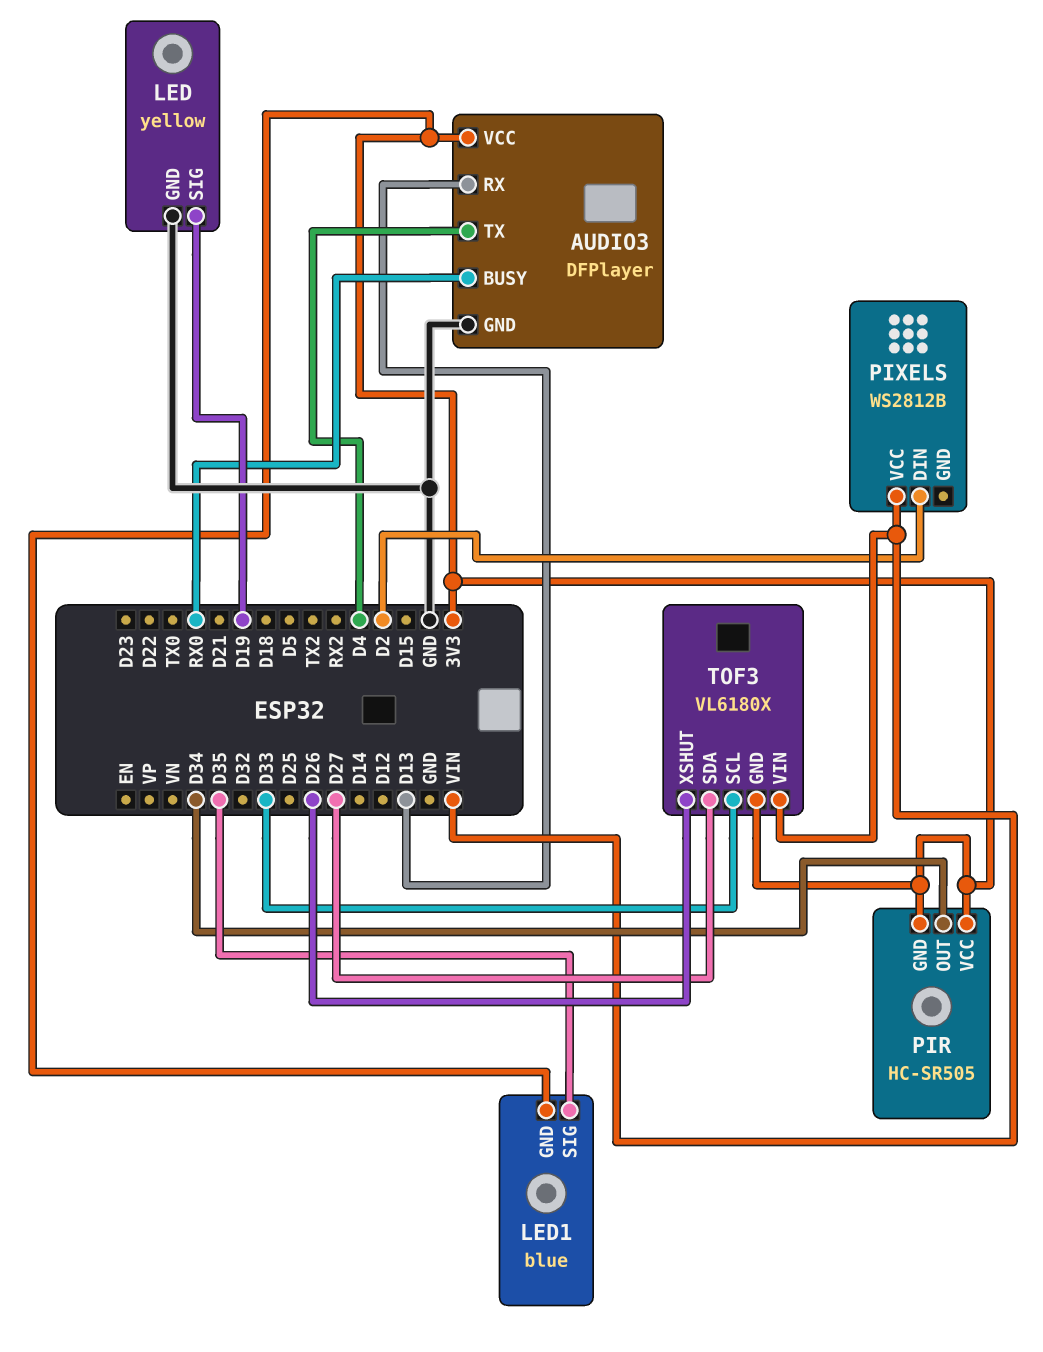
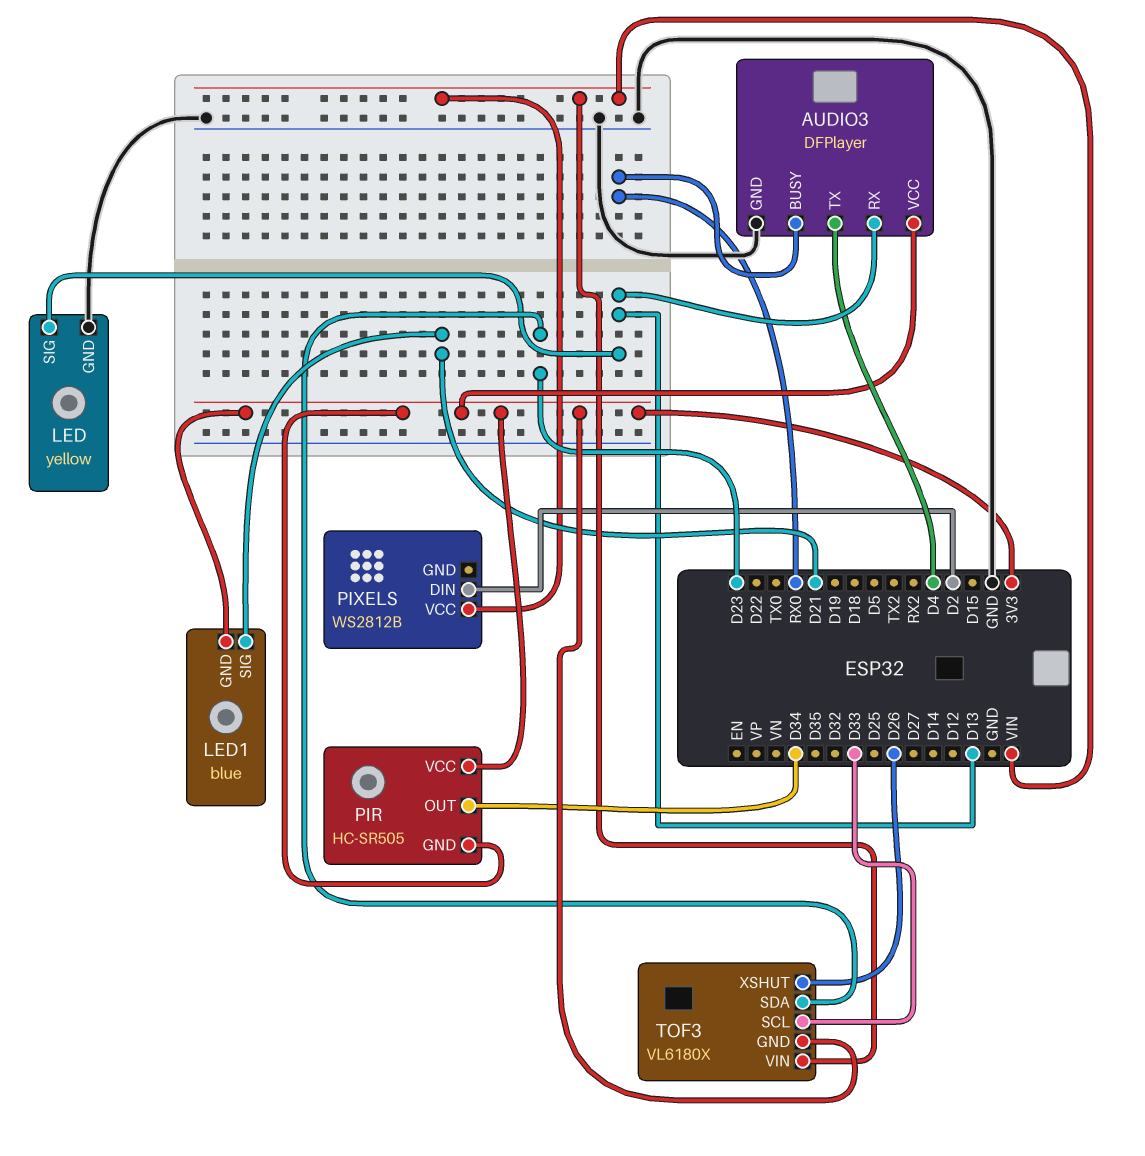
LED pin SIG: D19 -> D13
LED1 pin SIG: D35 -> D21
TOF3 pin SDA: D27 -> D23

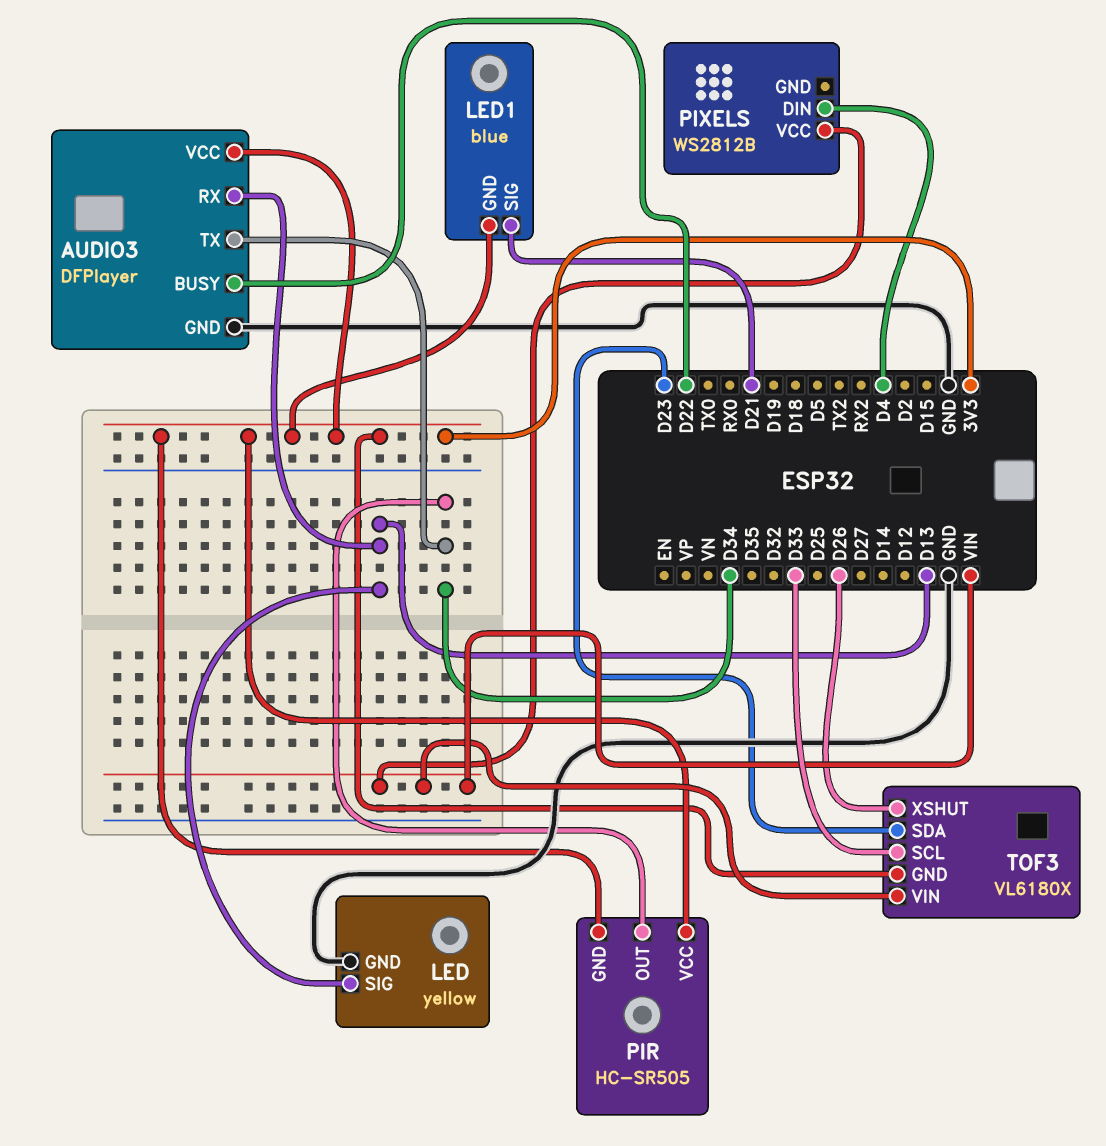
AUDIO3 pin BUSY: RX0 -> D22
AUDIO3 pin TX: D4 -> D34
PIXELS pin DIN: D2 -> D4

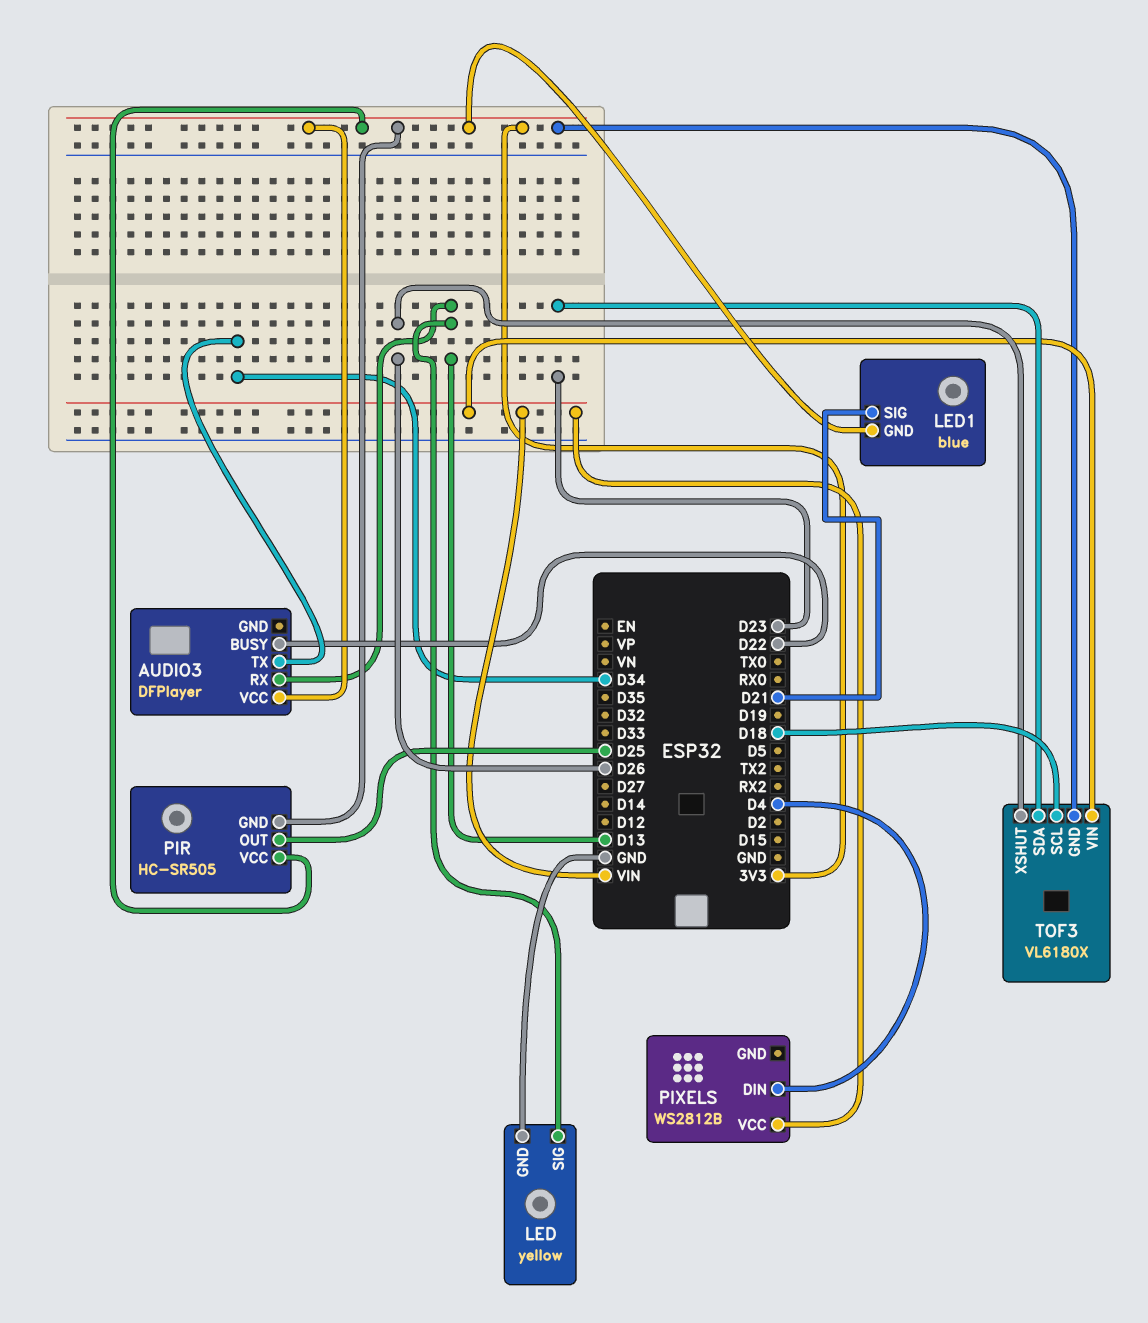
AUDIO3 pin GND: GND -> none
PIR pin OUT: D34 -> D25
TOF3 pin SCL: D33 -> D18

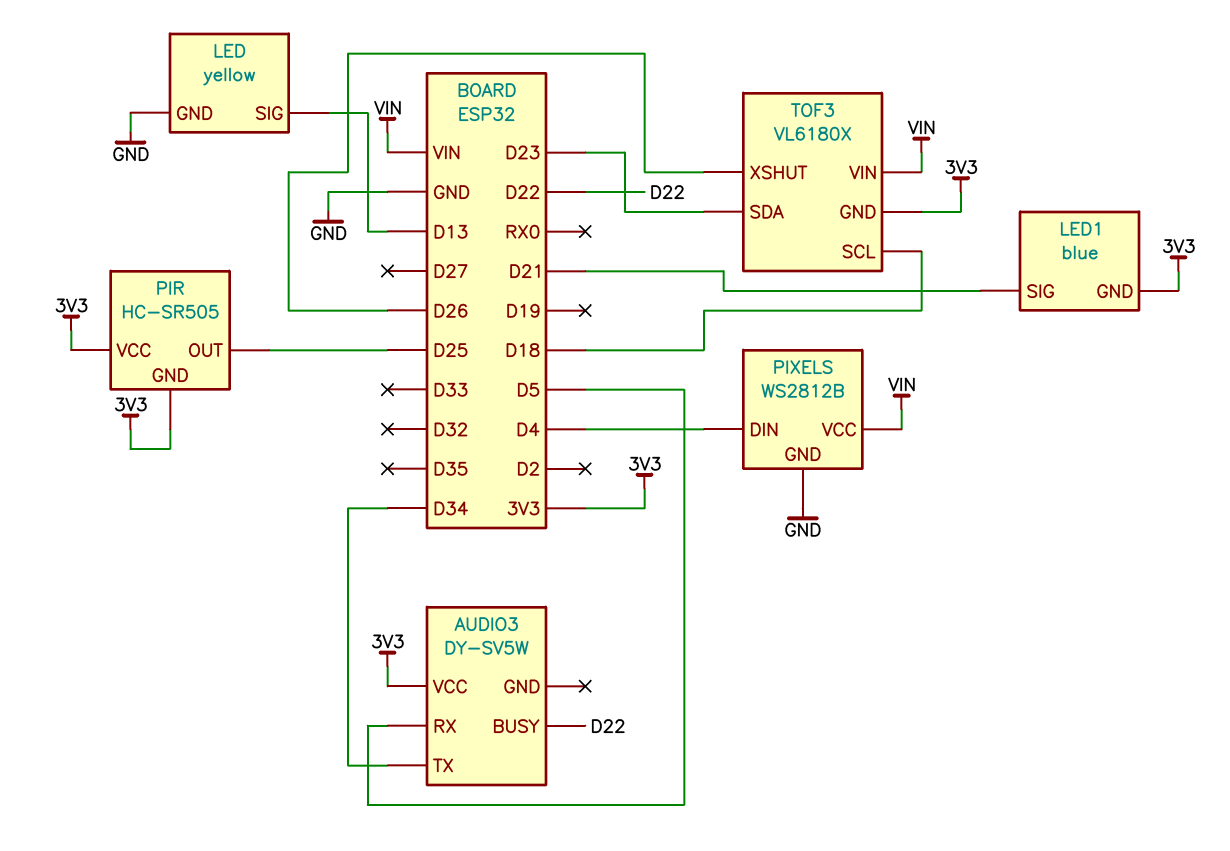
AUDIO3: DFPlayer -> DY-SV5W
AUDIO3 pin RX: D13 -> D5
PIXELS pin GND: none -> GND

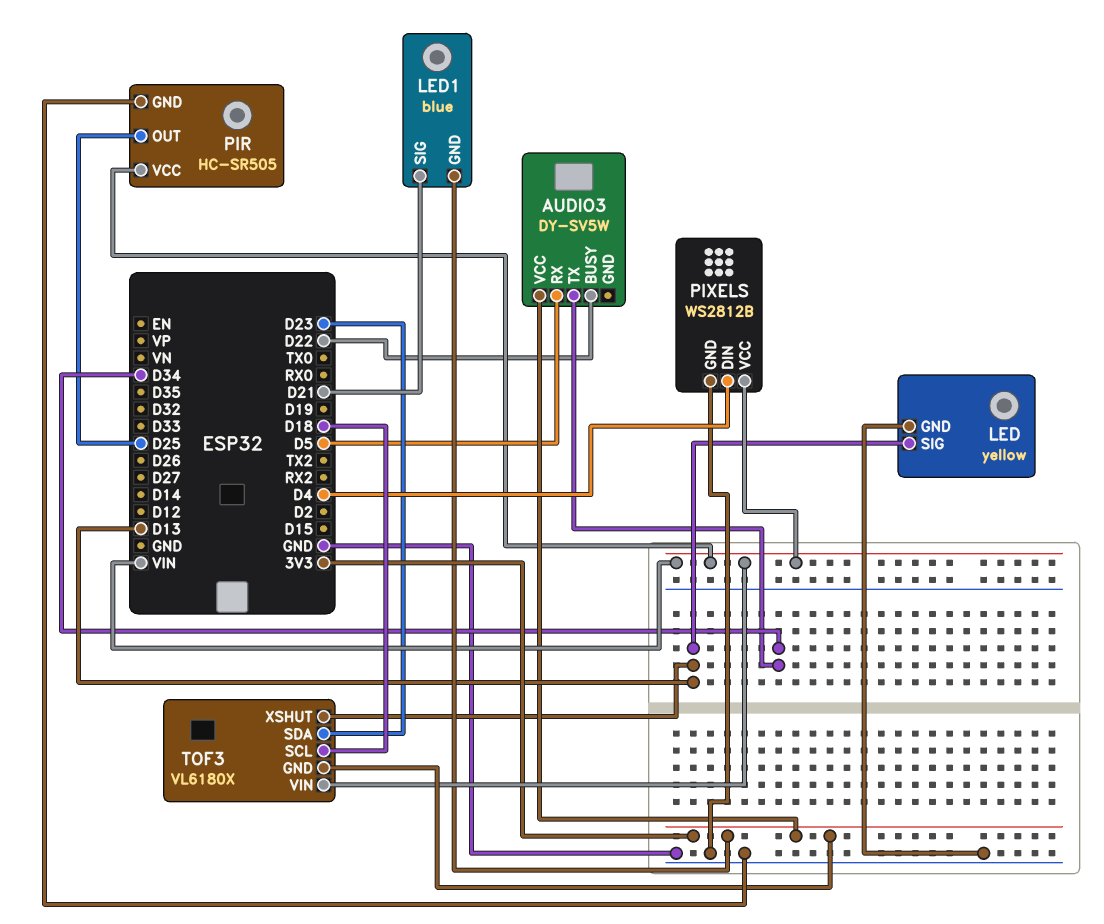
PIR pin GND: 3V3 -> GND
PIR pin VCC: 3V3 -> VIN
TOF3 pin XSHUT: D26 -> D13

